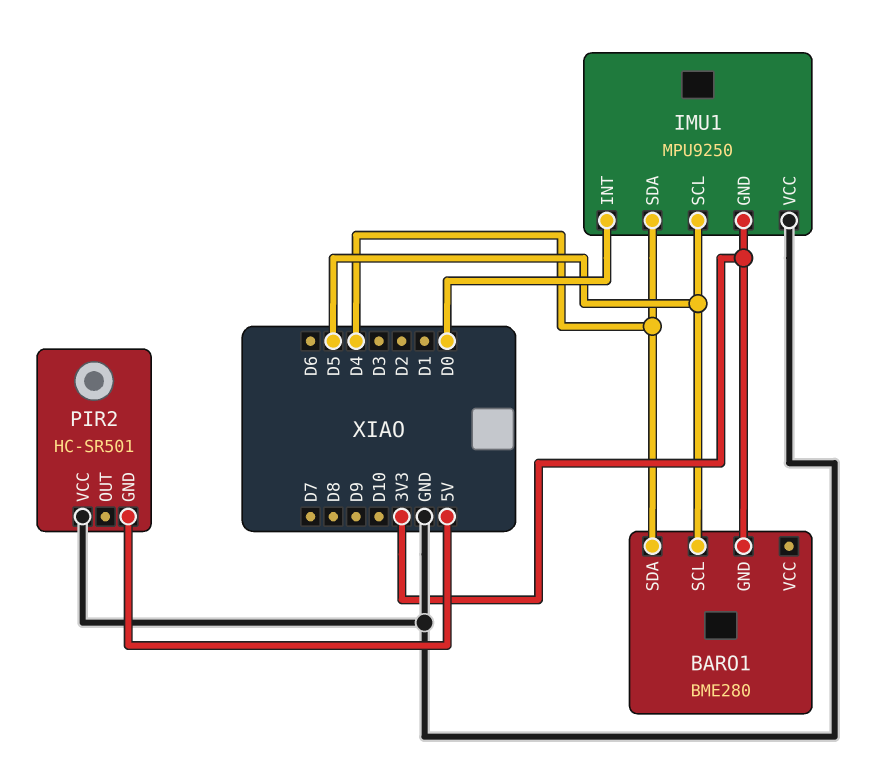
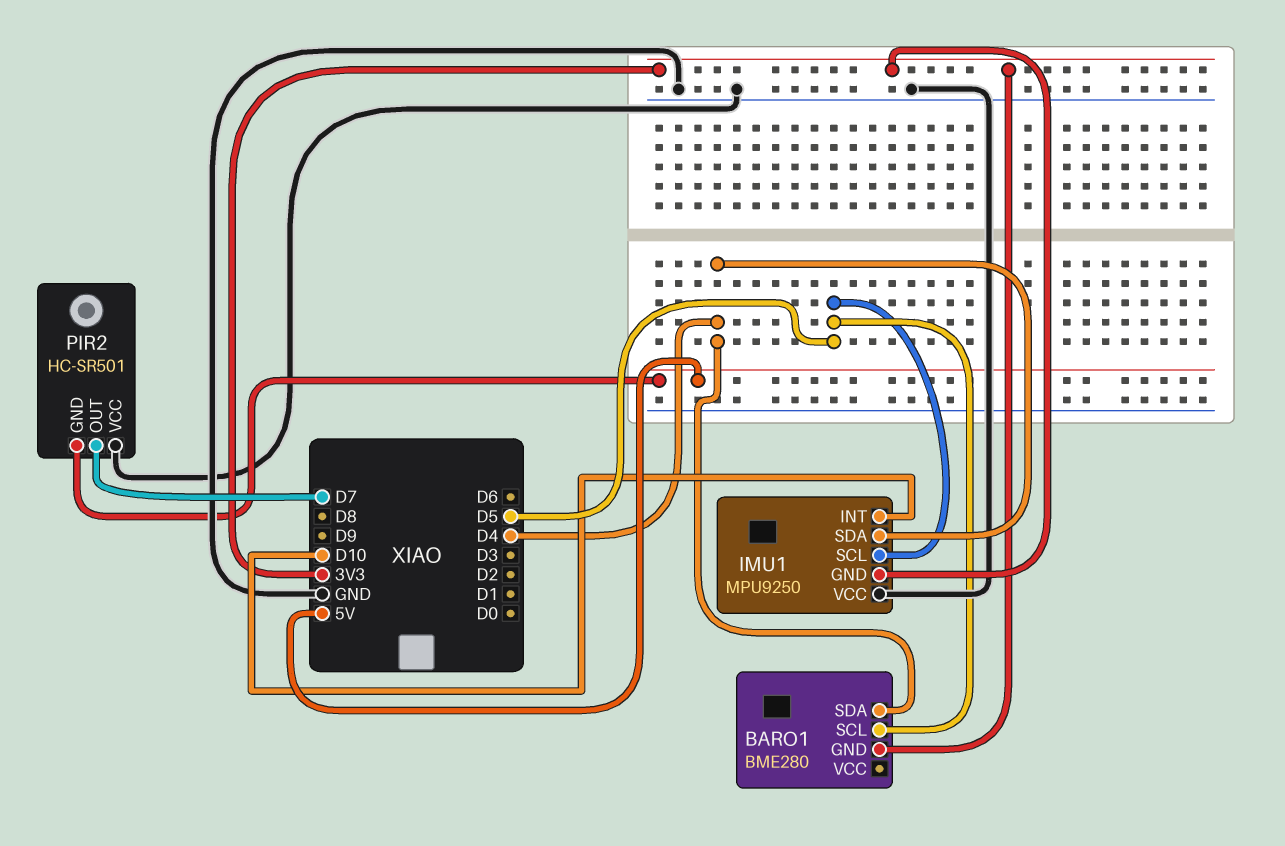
IMU1 pin INT: D0 -> D10
PIR2 pin OUT: none -> D7

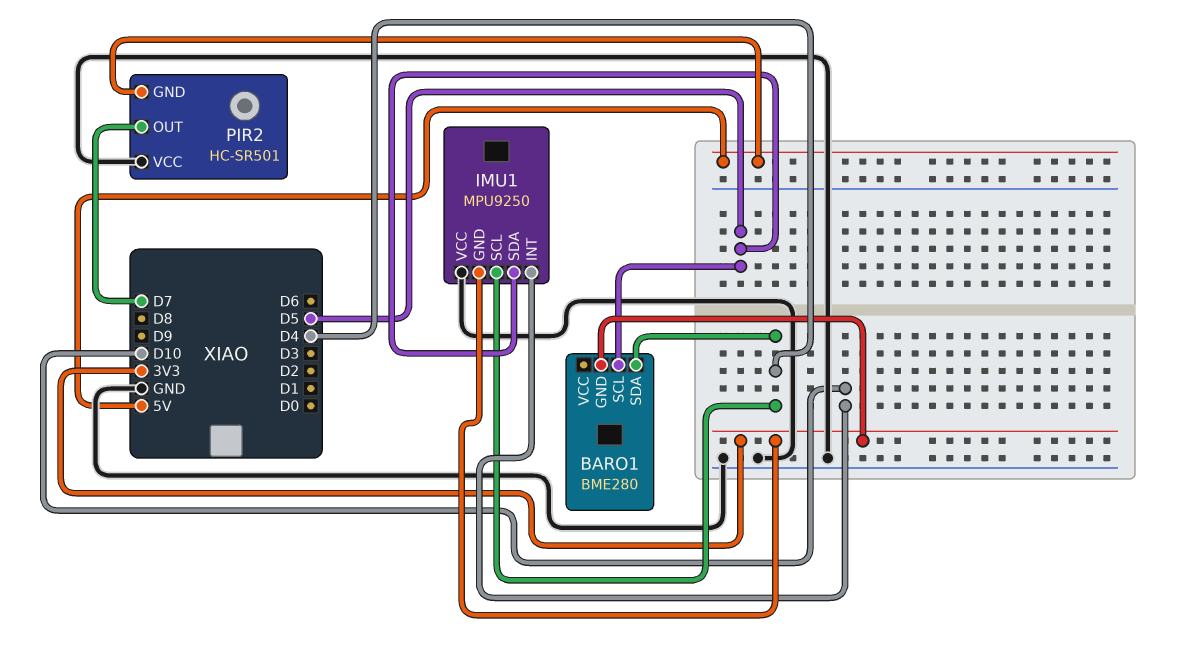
IMU1 pin SCL: D5 -> D4
IMU1 pin SDA: D4 -> D5

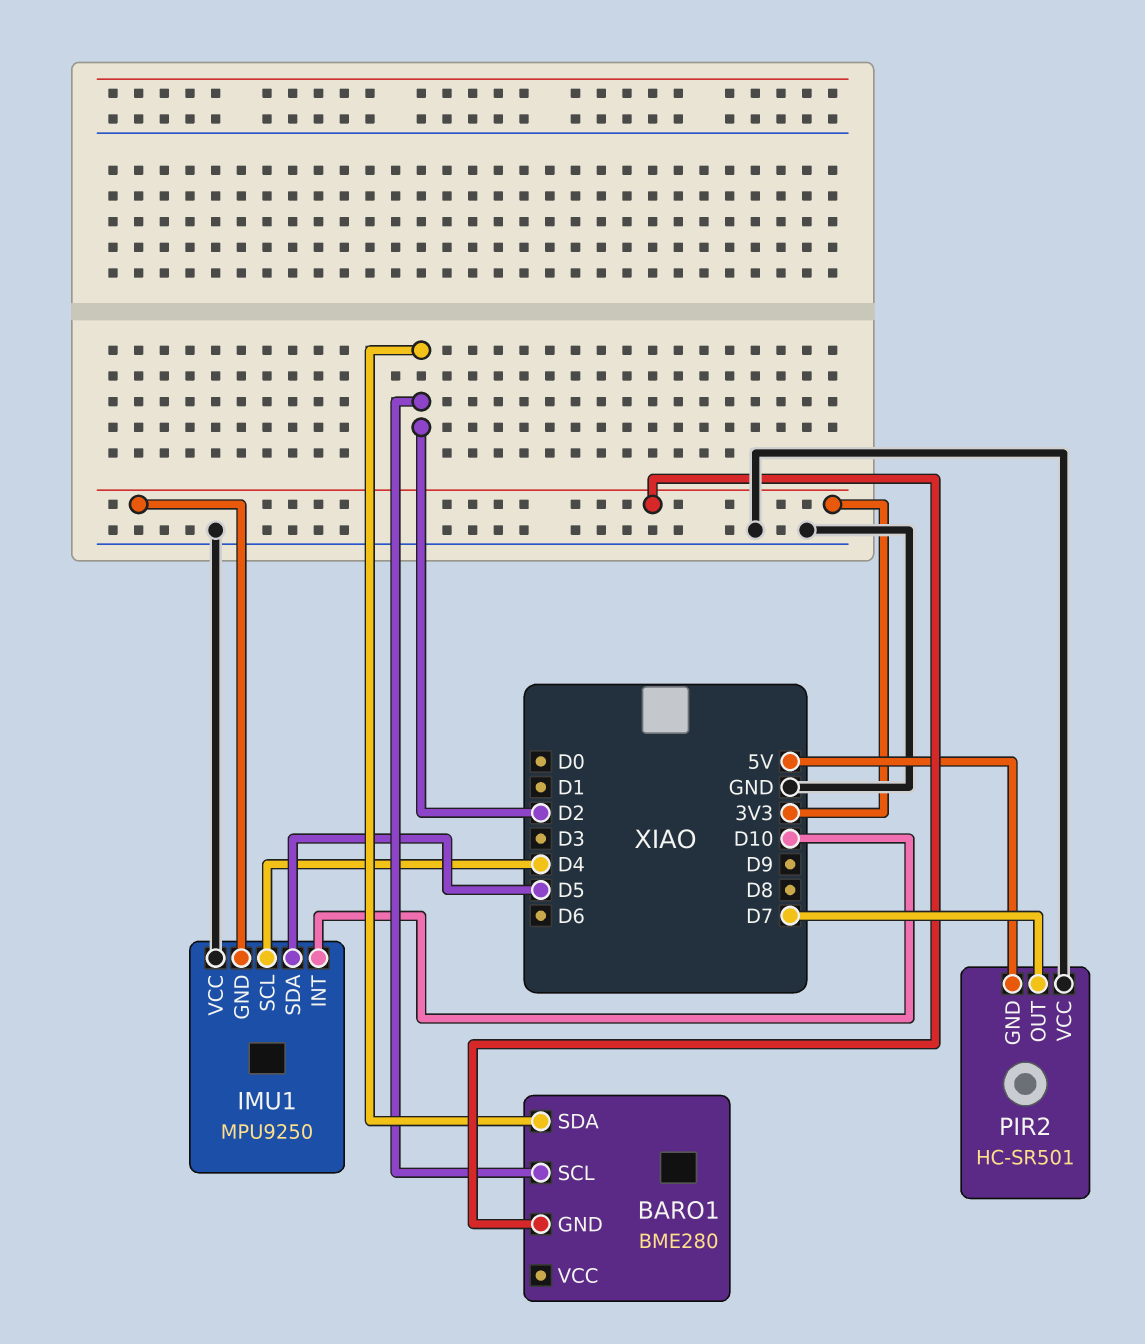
BARO1 pin SCL: D5 -> D2
BARO1 pin SDA: D4 -> D2

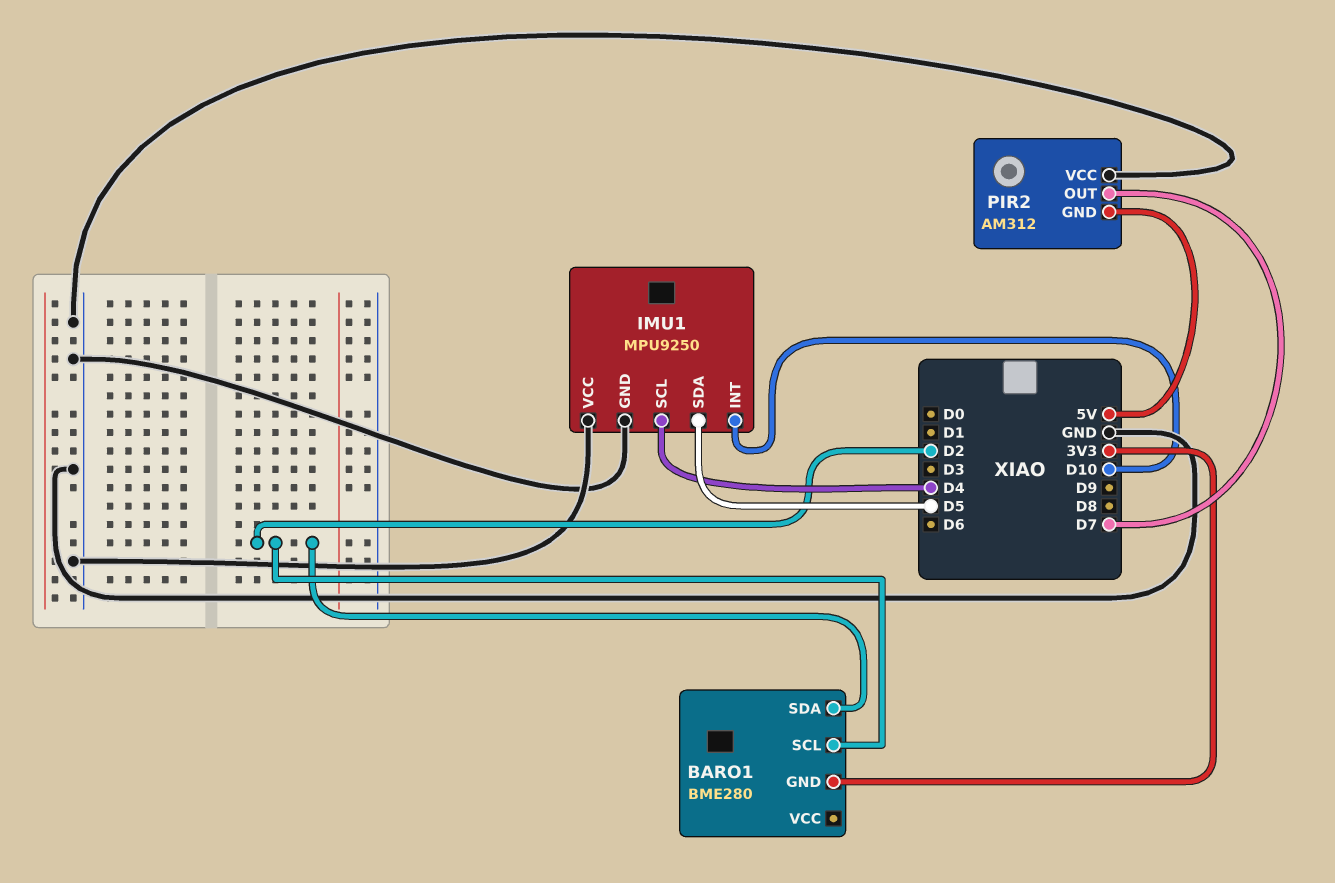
IMU1 pin GND: 3V3 -> GND
PIR2: HC-SR501 -> AM312

